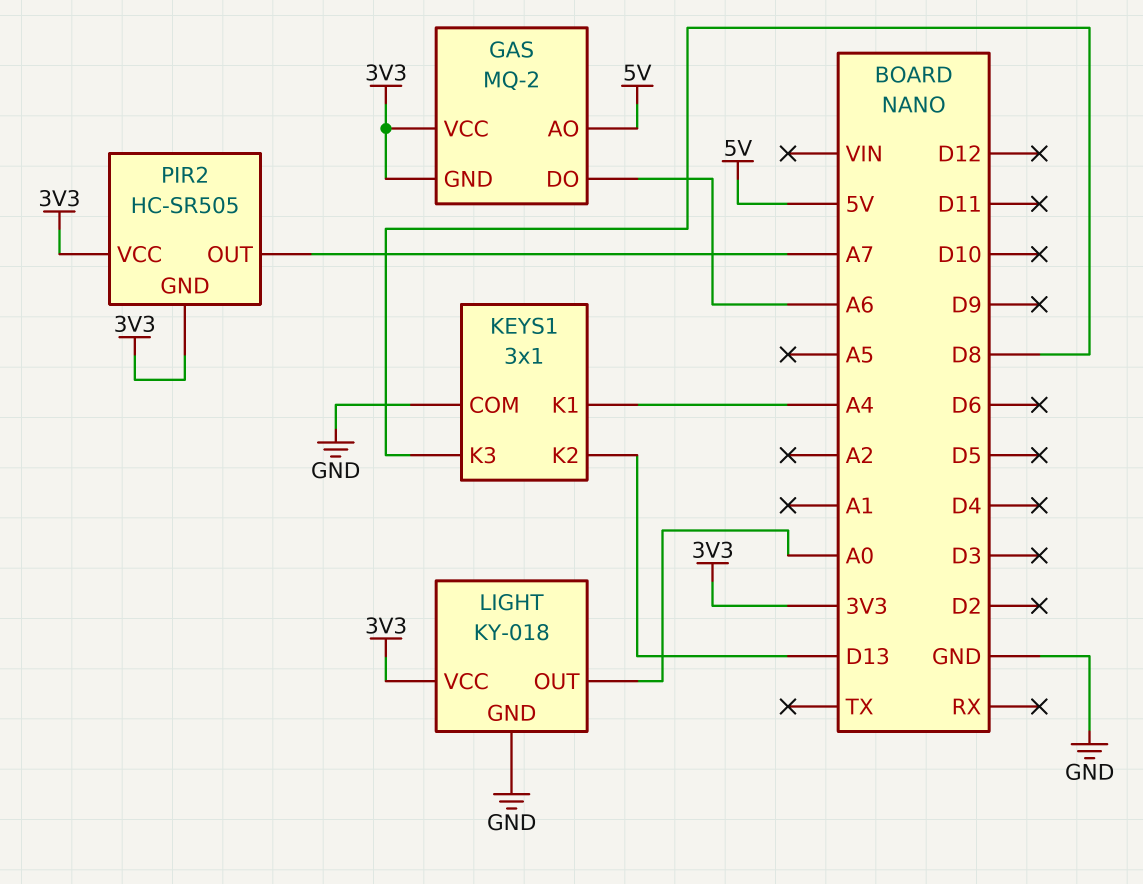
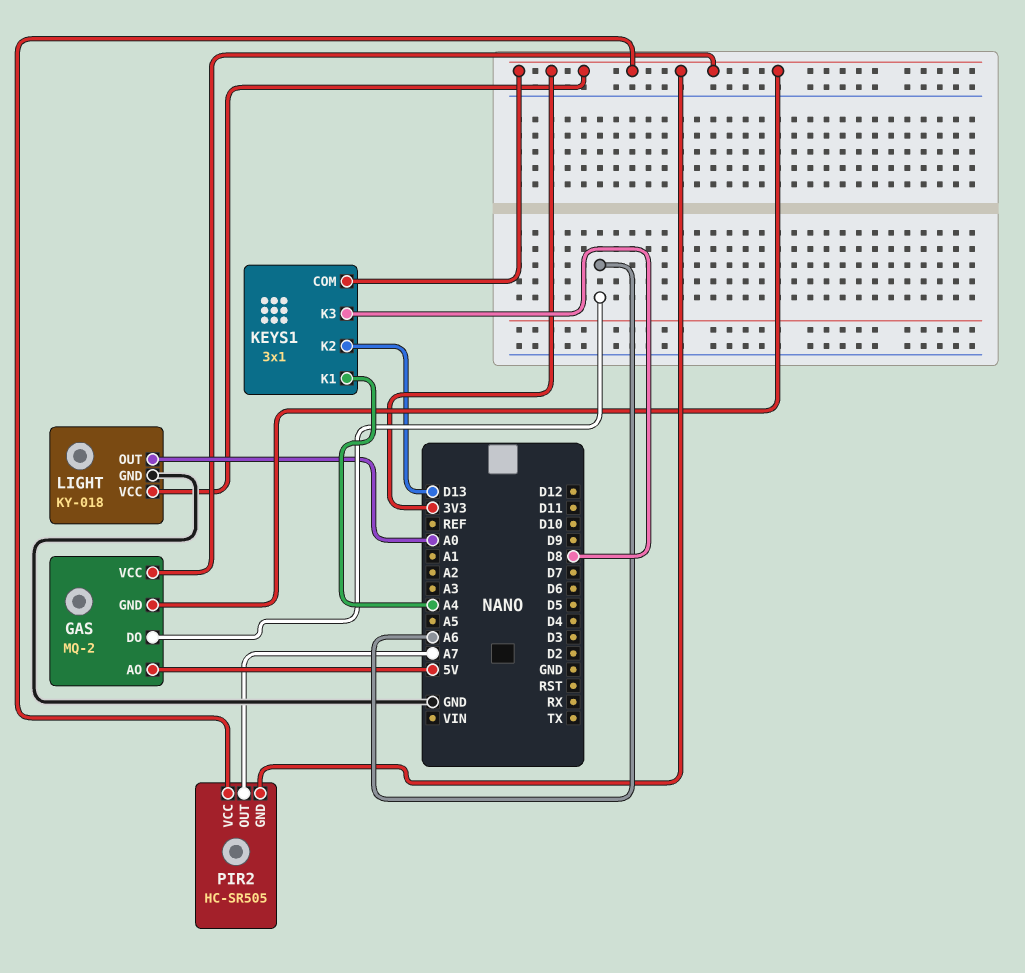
KEYS1 pin COM: GND -> 3V3

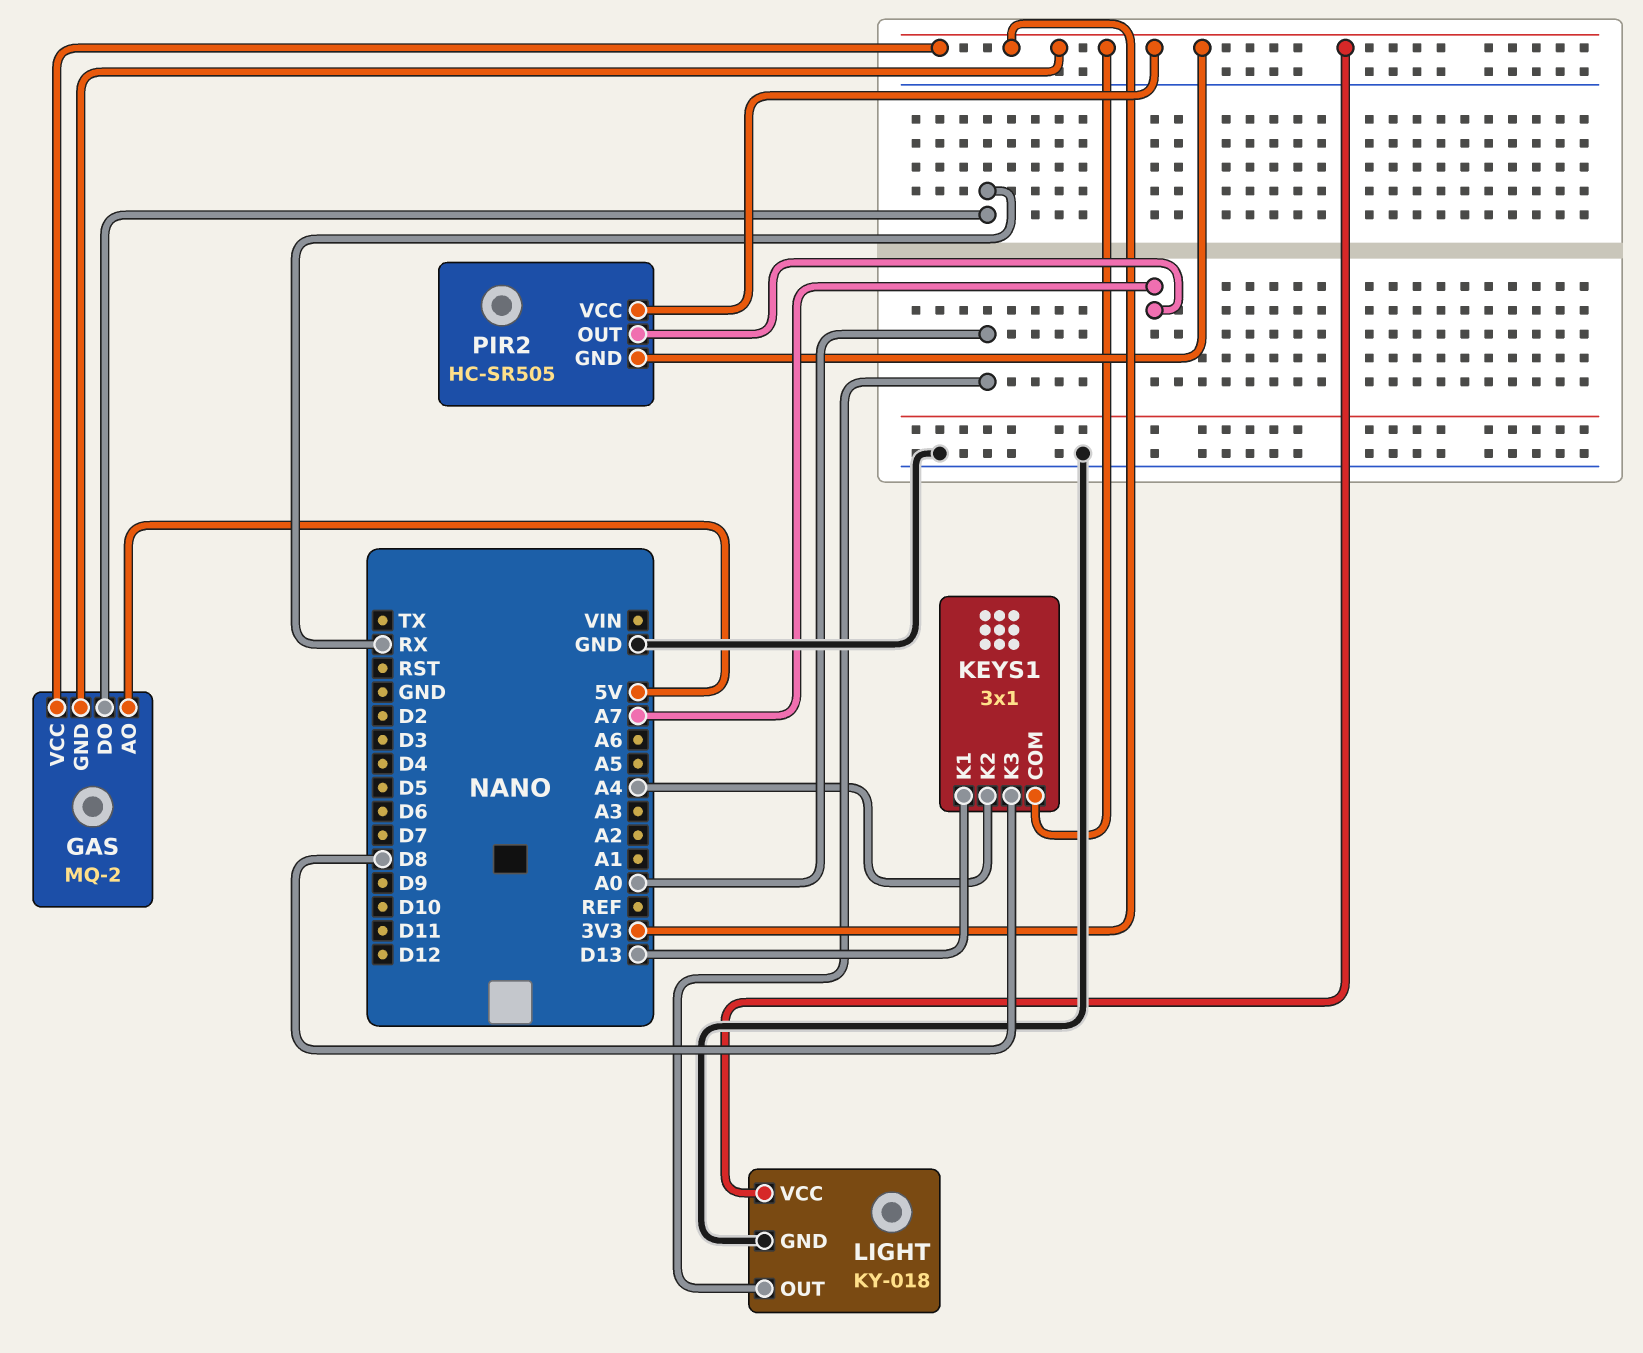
GAS pin DO: A6 -> RX
KEYS1 pin K1: A4 -> D13
KEYS1 pin K2: D13 -> A4

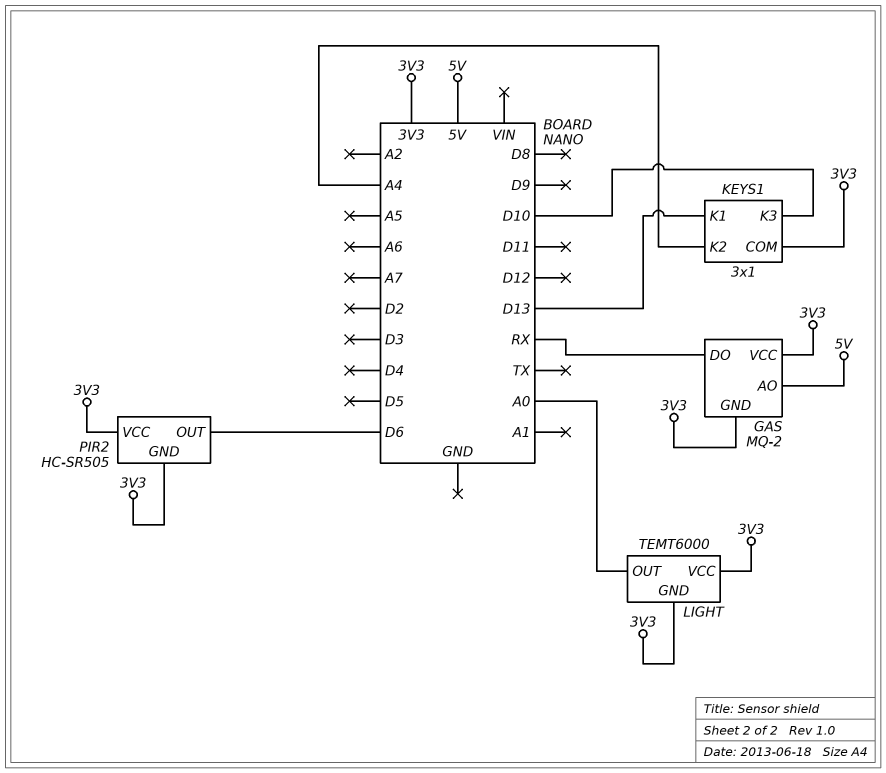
KEYS1 pin K3: D8 -> D10
LIGHT: KY-018 -> TEMT6000
LIGHT pin GND: GND -> 3V3
PIR2 pin OUT: A7 -> D6

